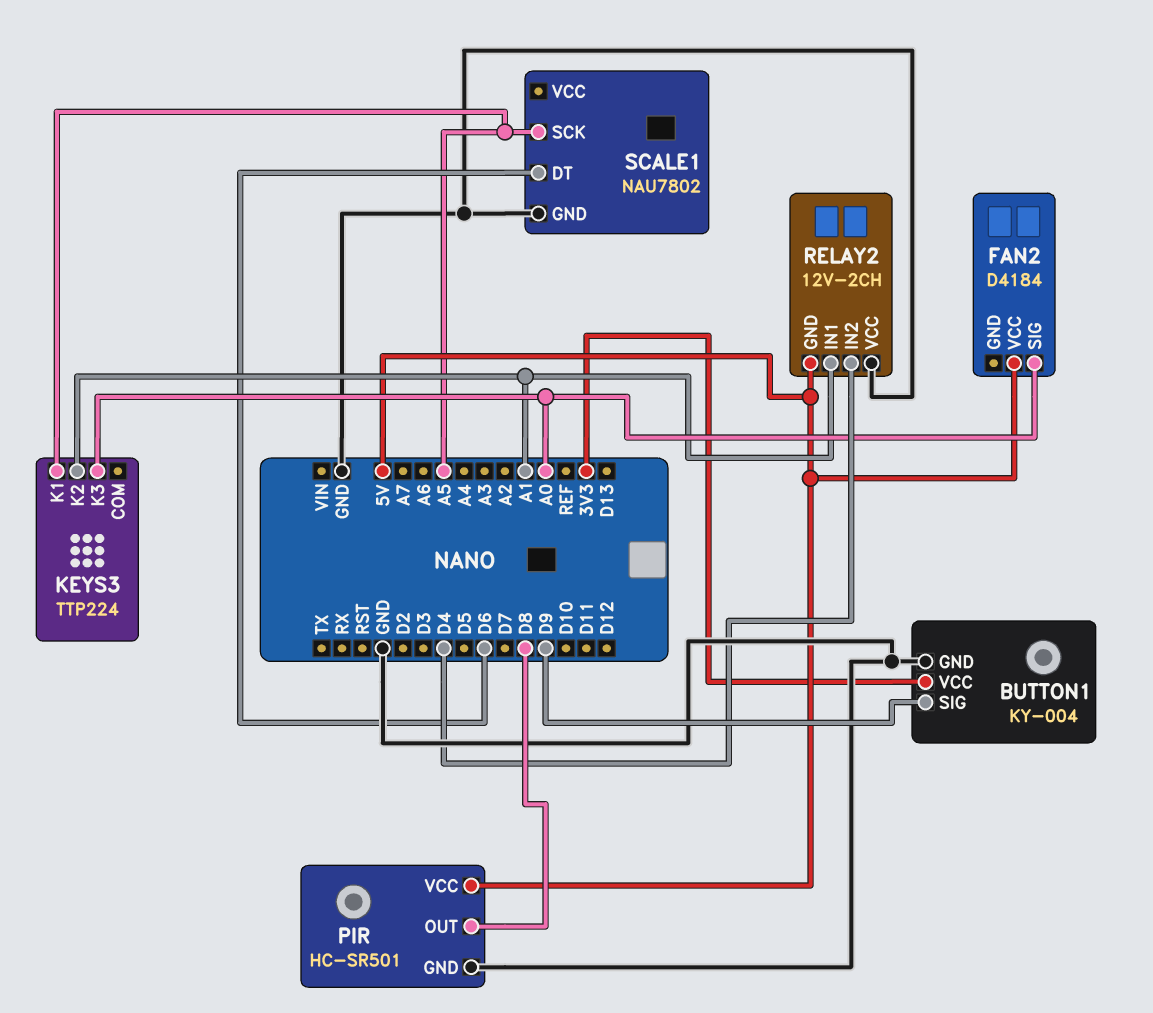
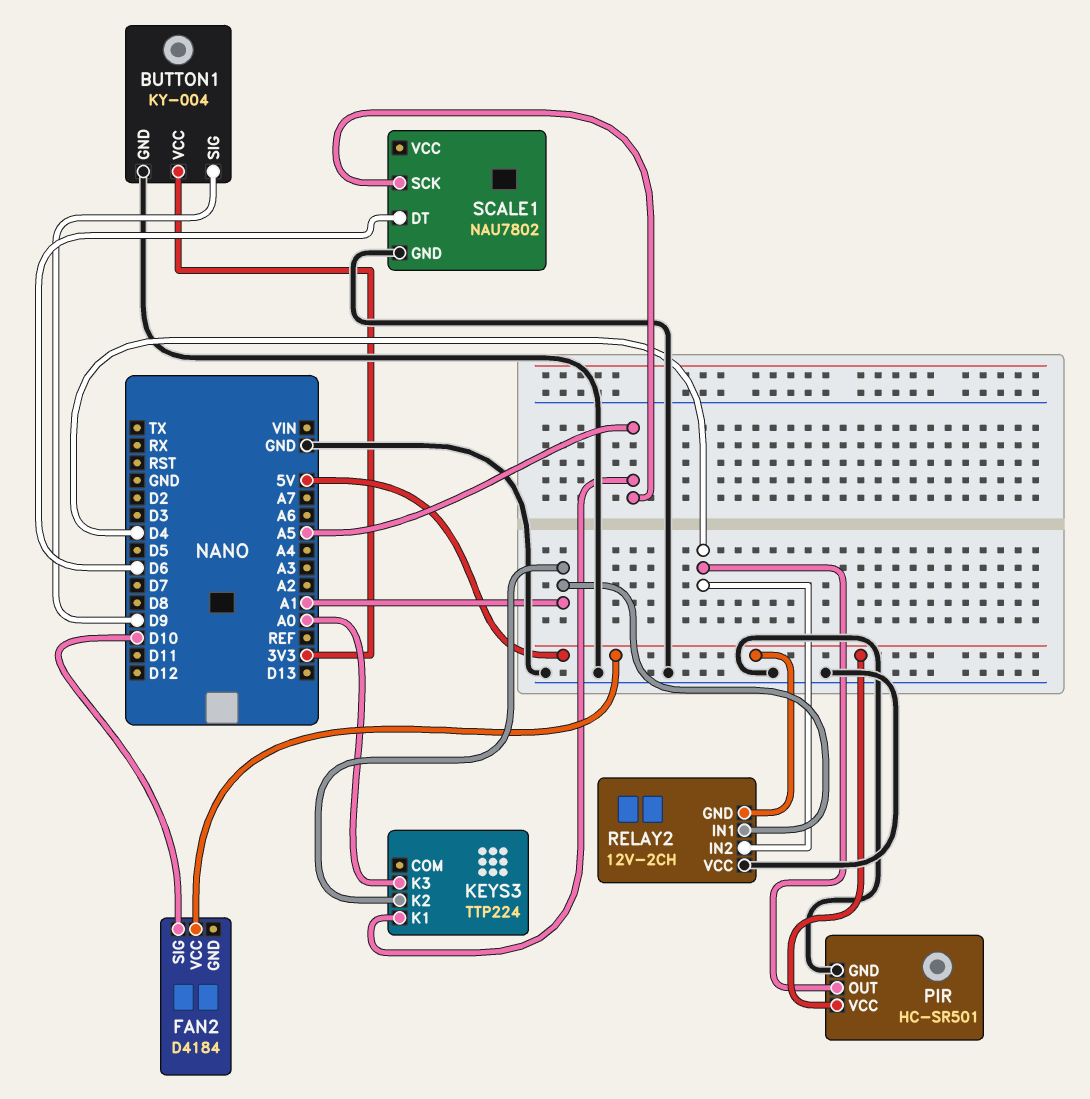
FAN2 pin SIG: A0 -> D10
PIR pin OUT: D8 -> D4

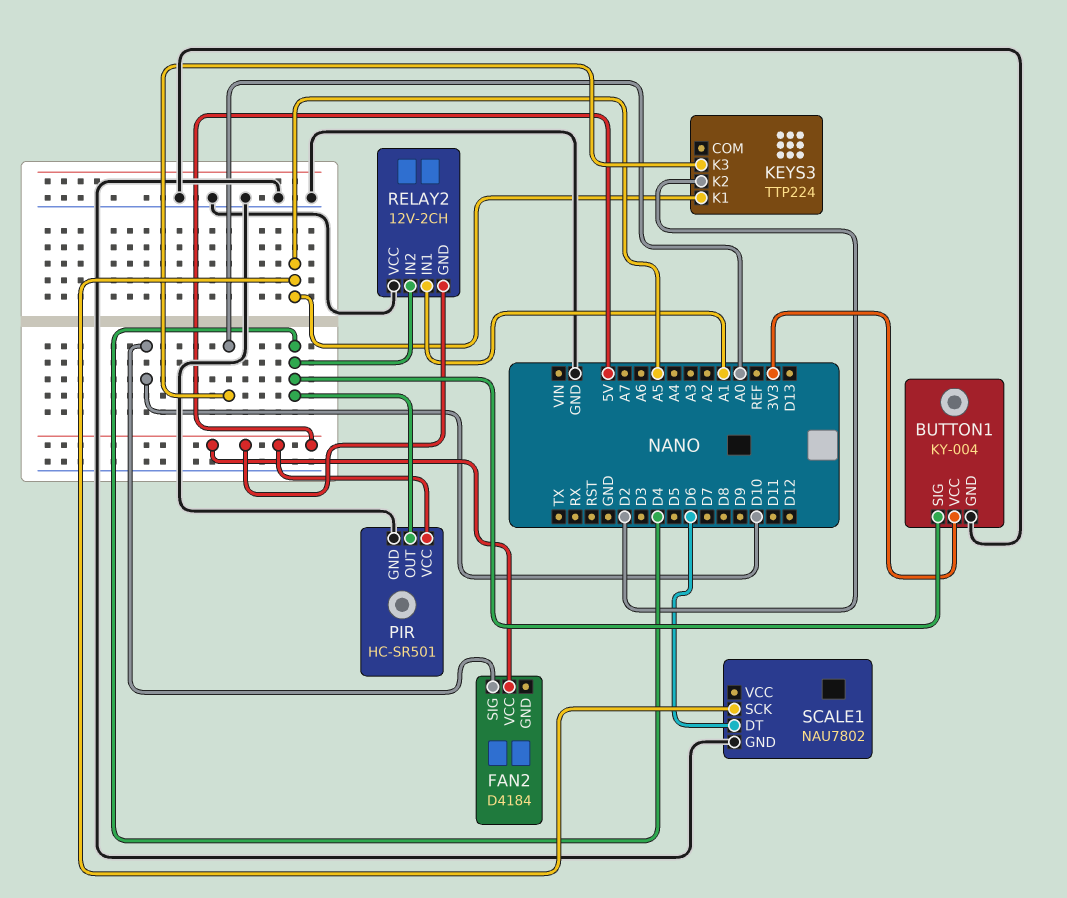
BUTTON1 pin SIG: D9 -> D4
KEYS3 pin K2: A1 -> D2

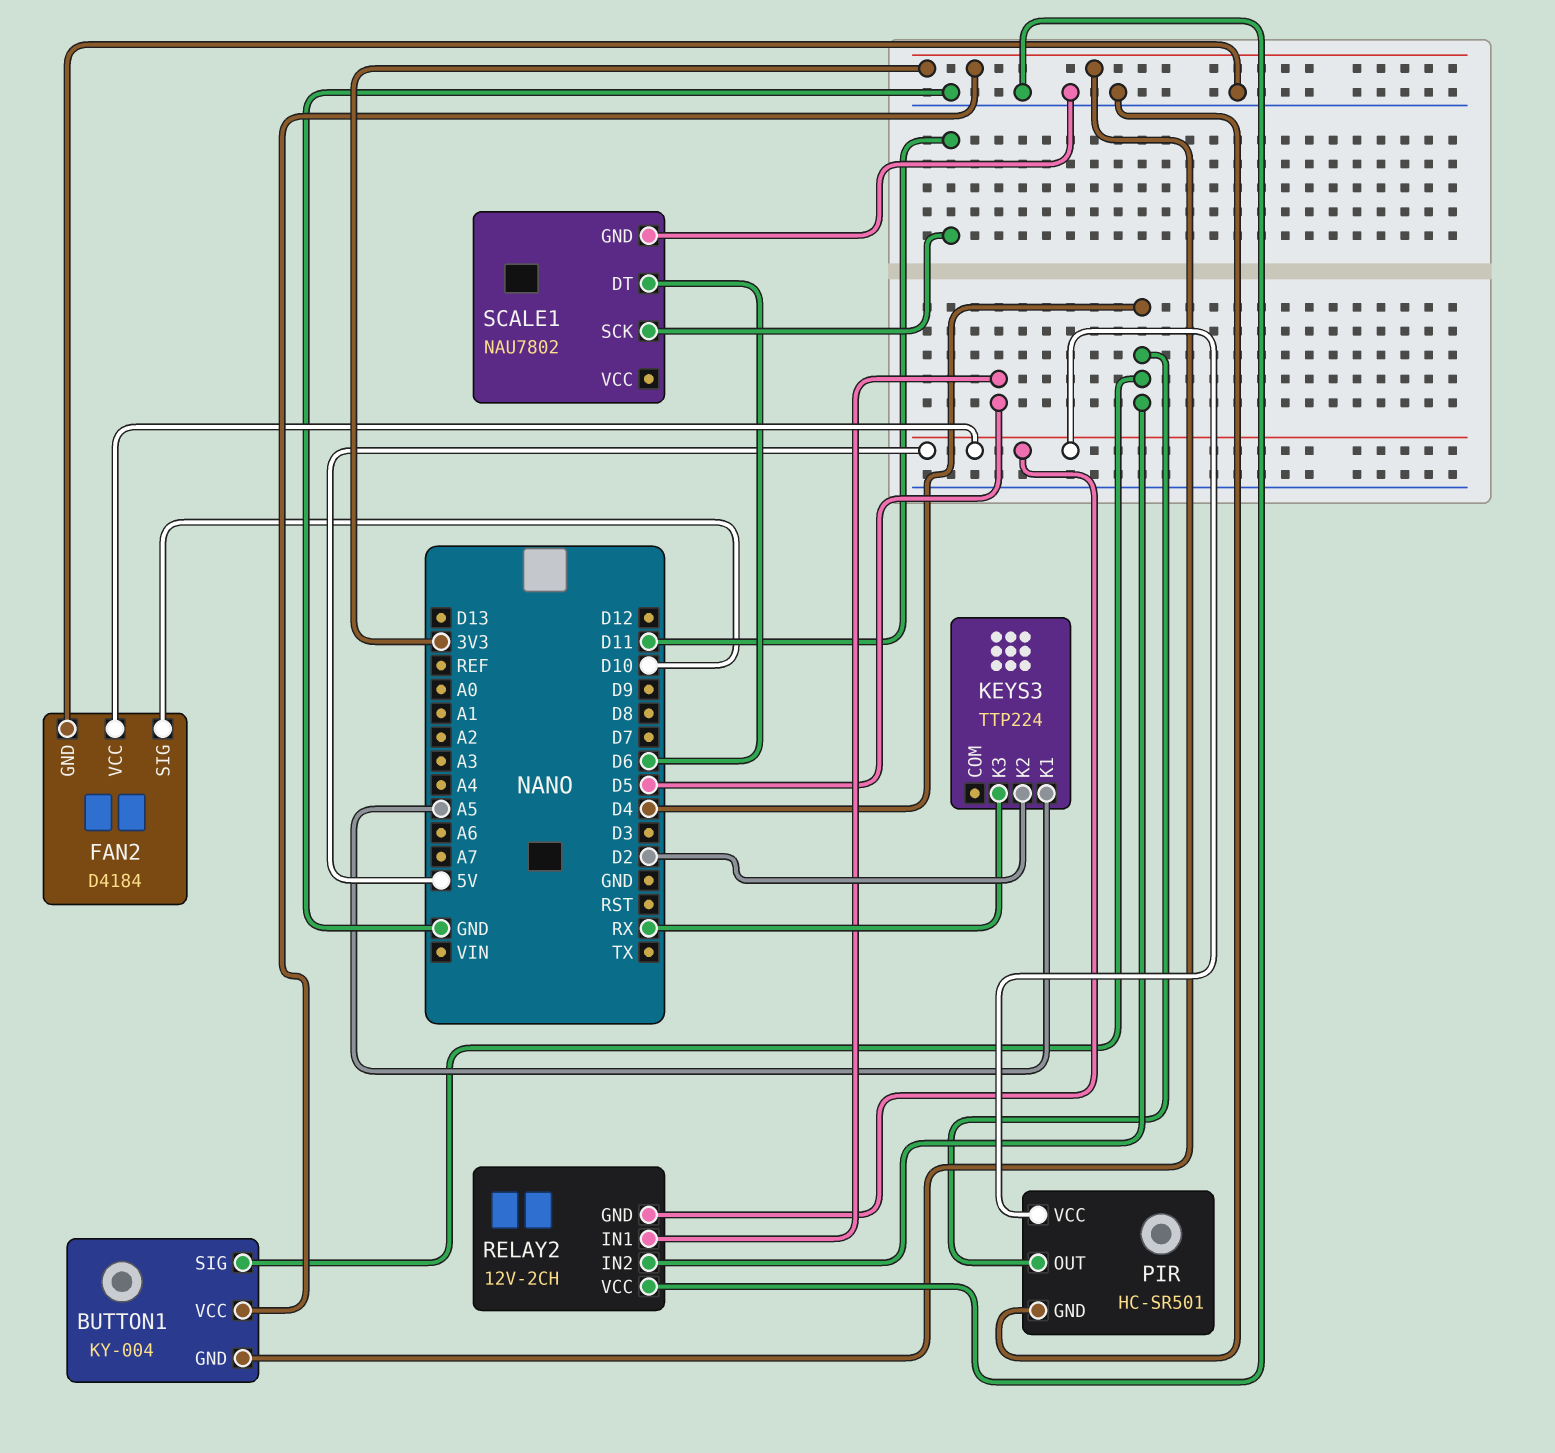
BUTTON1 pin GND: GND -> 3V3
FAN2 pin GND: none -> GND
KEYS3 pin K3: A0 -> RX
RELAY2 pin IN1: A1 -> D5
SCALE1 pin SCK: A5 -> D11

